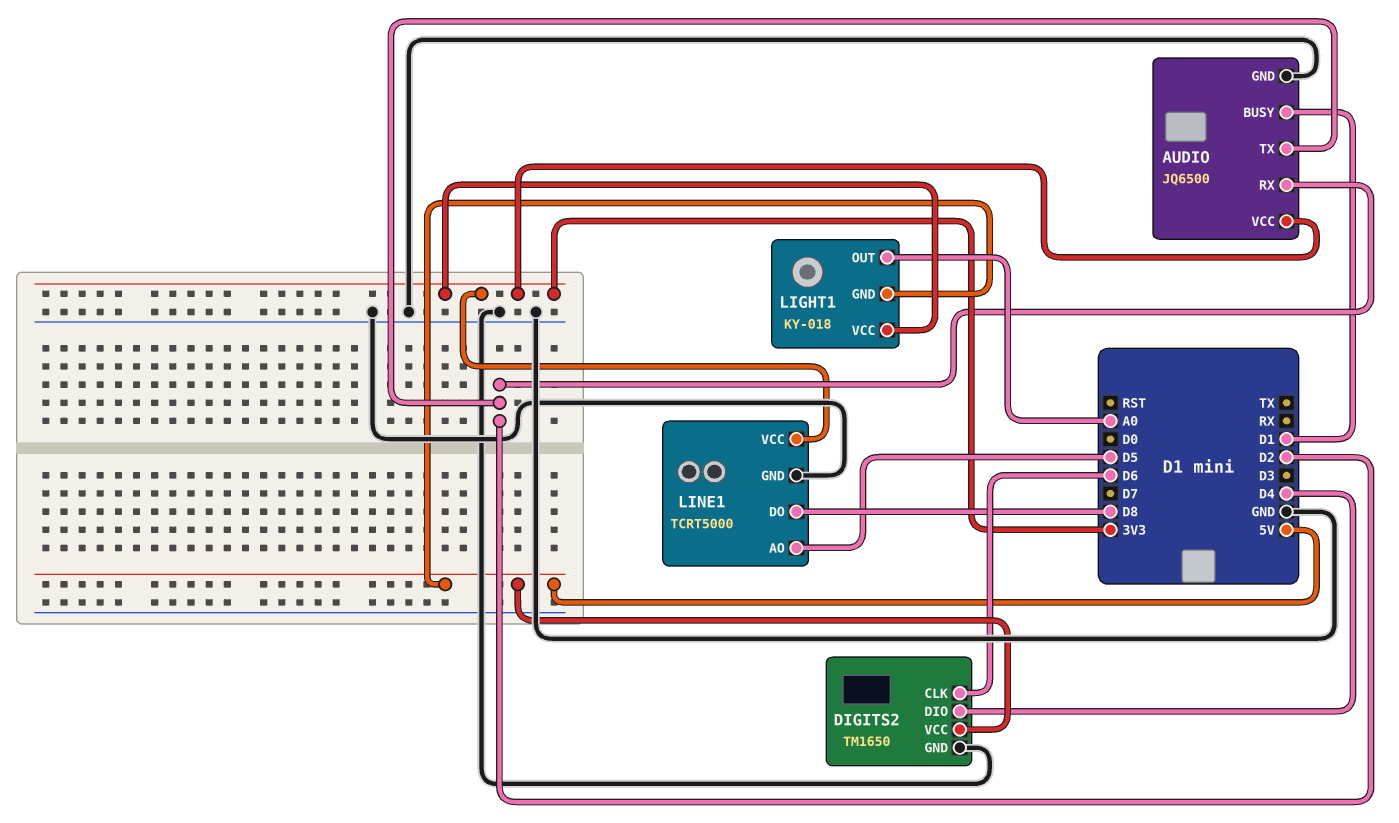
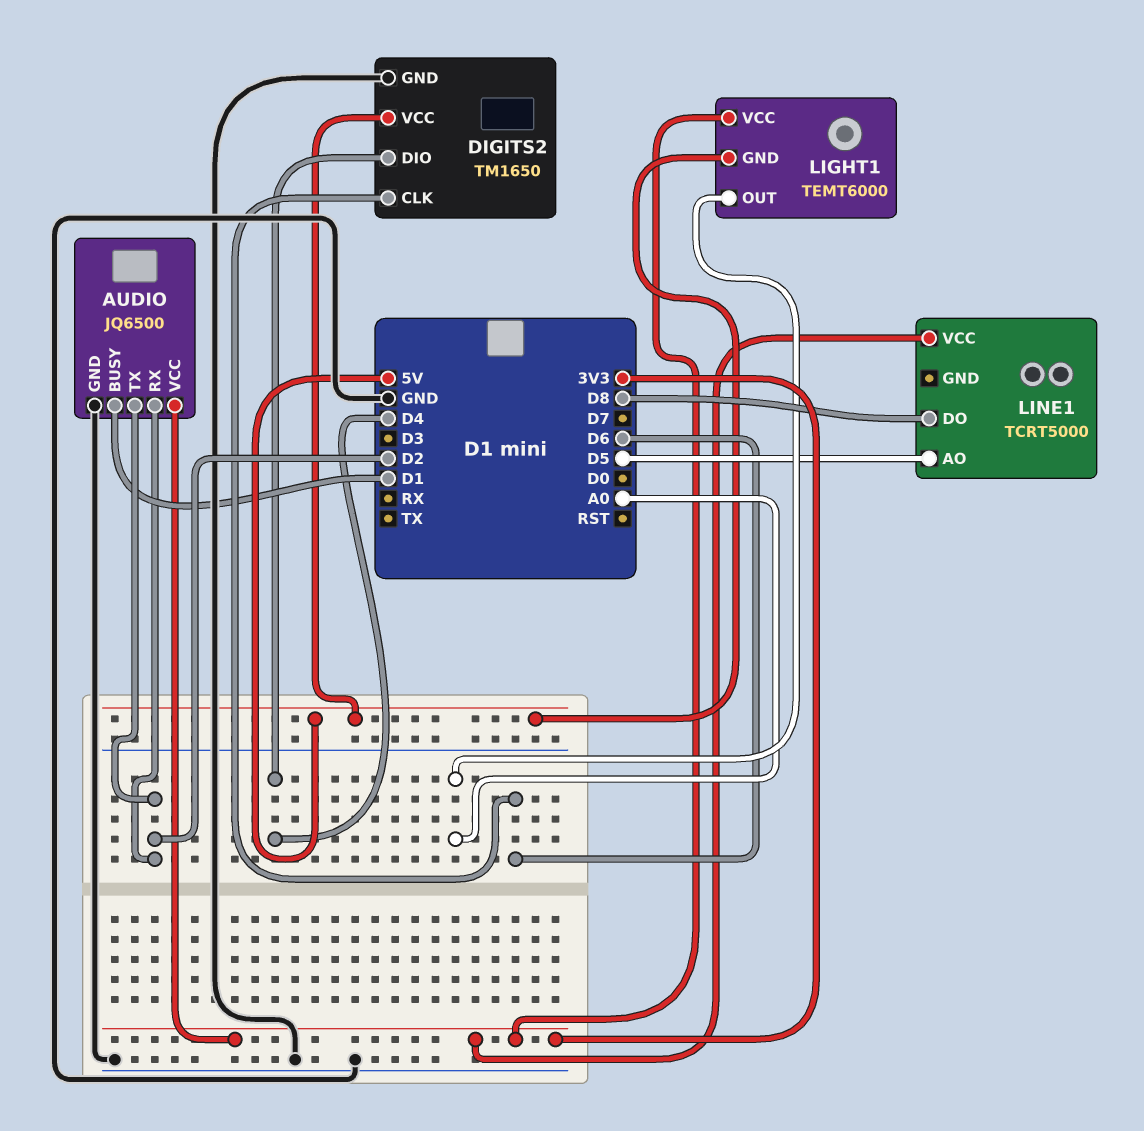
LIGHT1: KY-018 -> TEMT6000
LINE1 pin GND: GND -> none

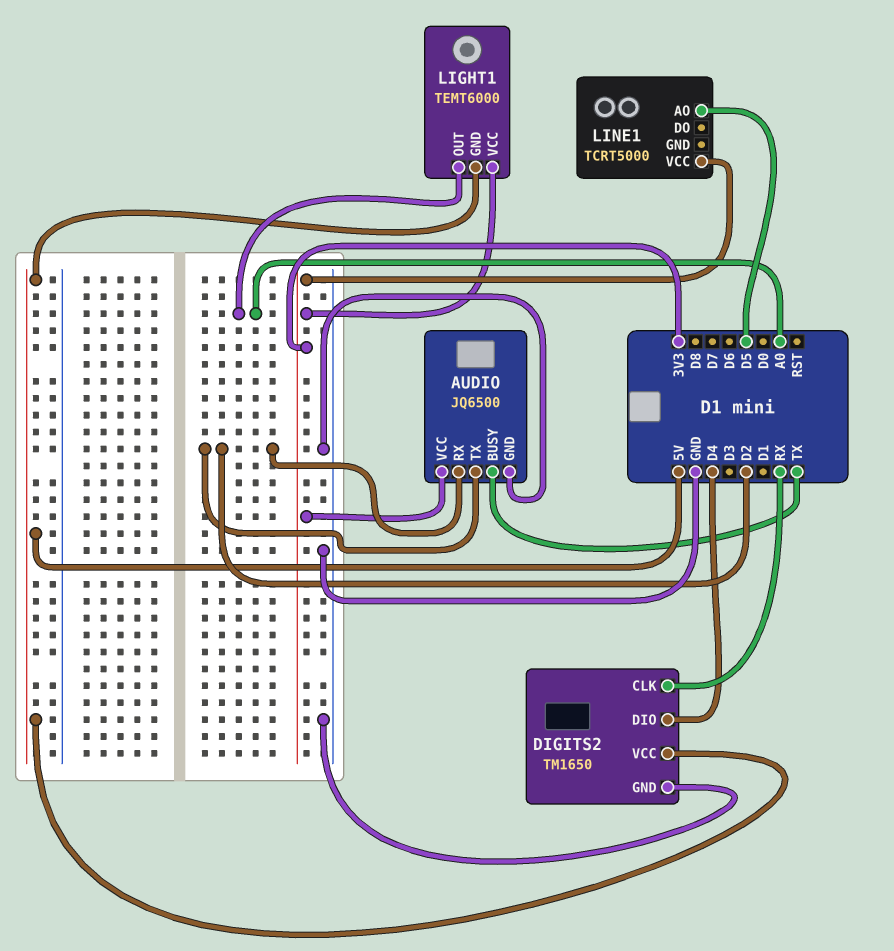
AUDIO pin BUSY: D1 -> TX
DIGITS2 pin CLK: D6 -> RX
LINE1 pin DO: D8 -> none

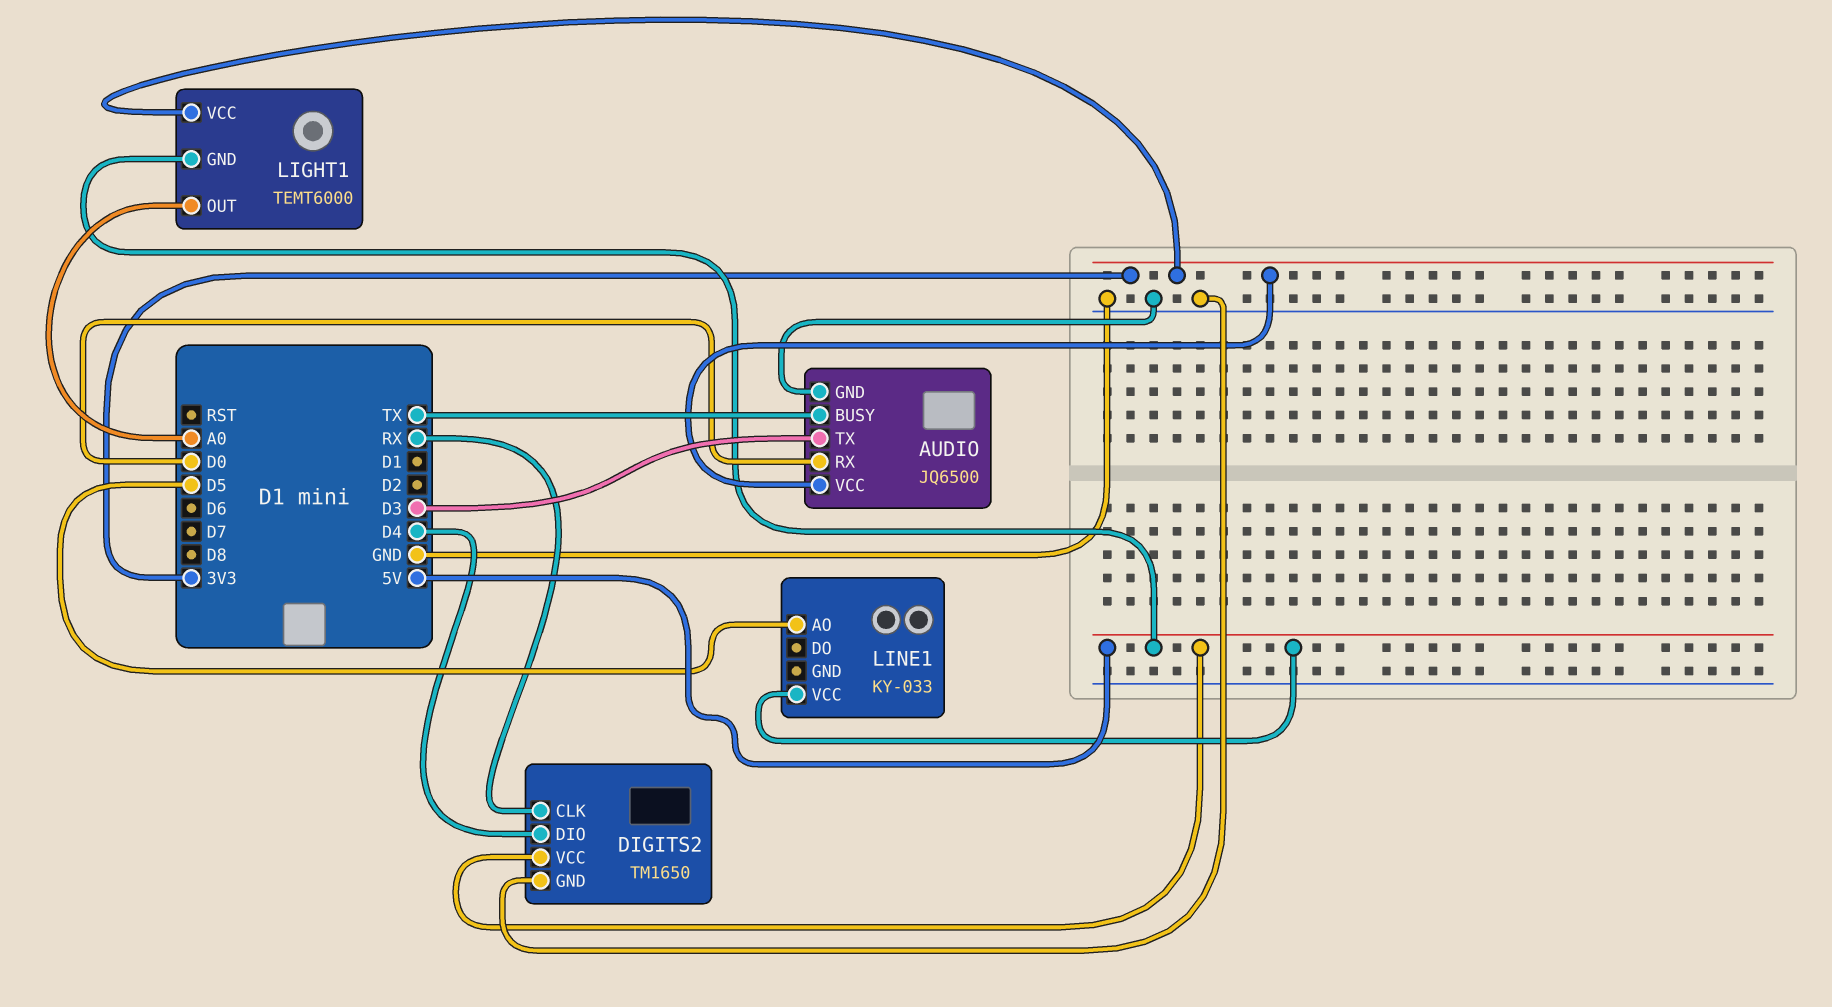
AUDIO pin RX: D2 -> D0
AUDIO pin TX: D2 -> D3
LINE1: TCRT5000 -> KY-033
LINE1 pin VCC: 3V3 -> 5V

